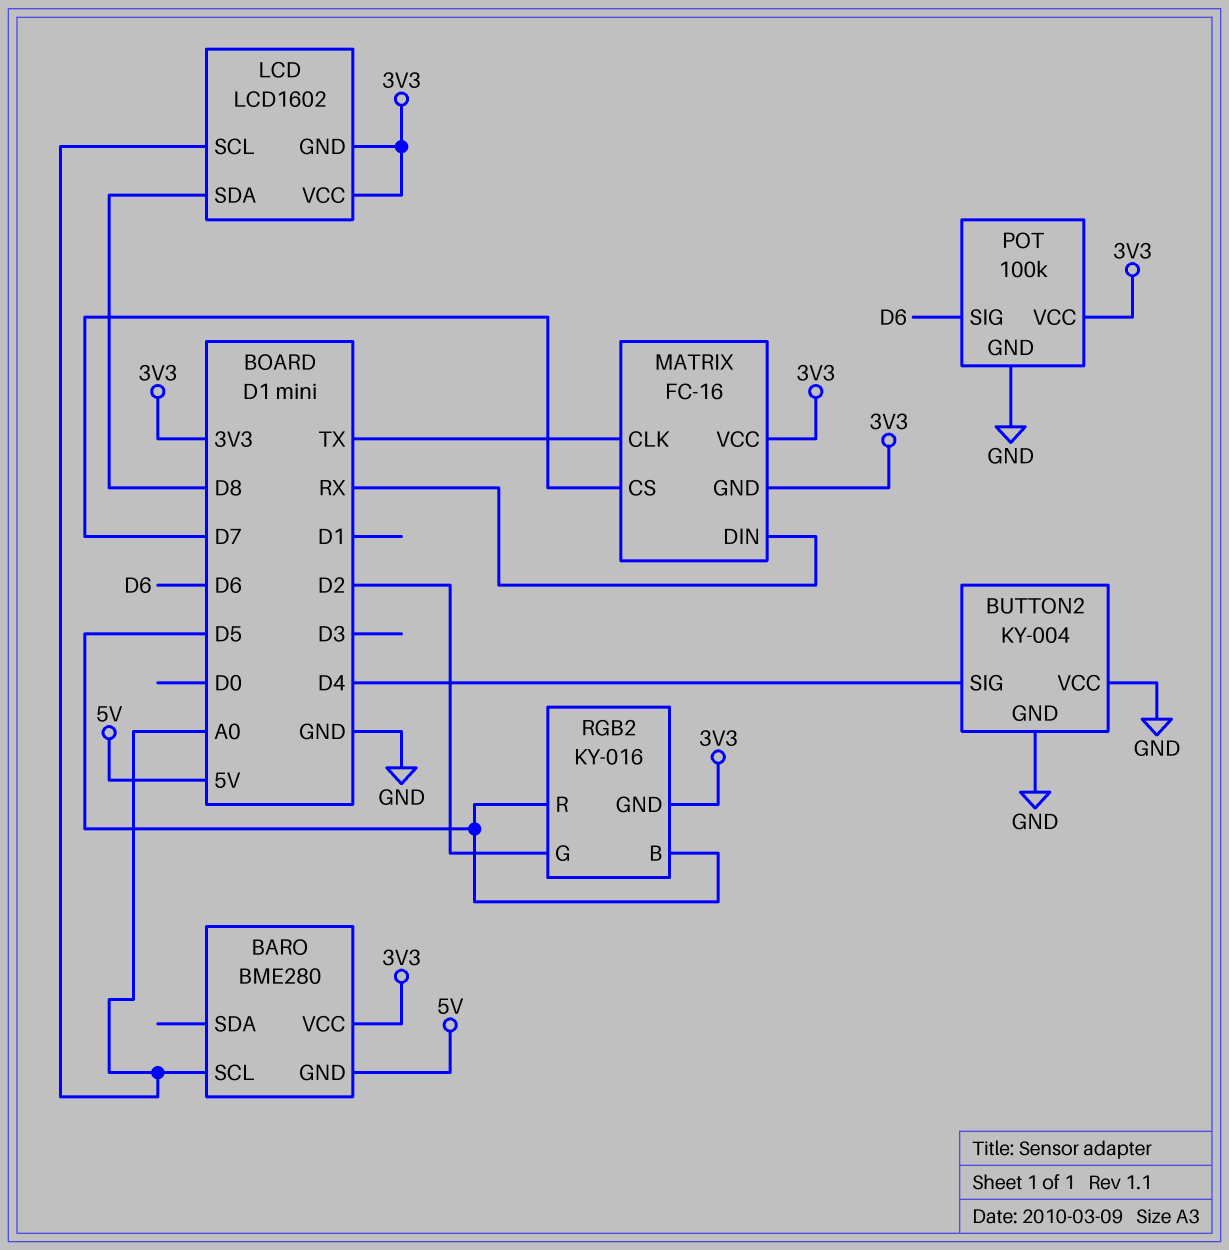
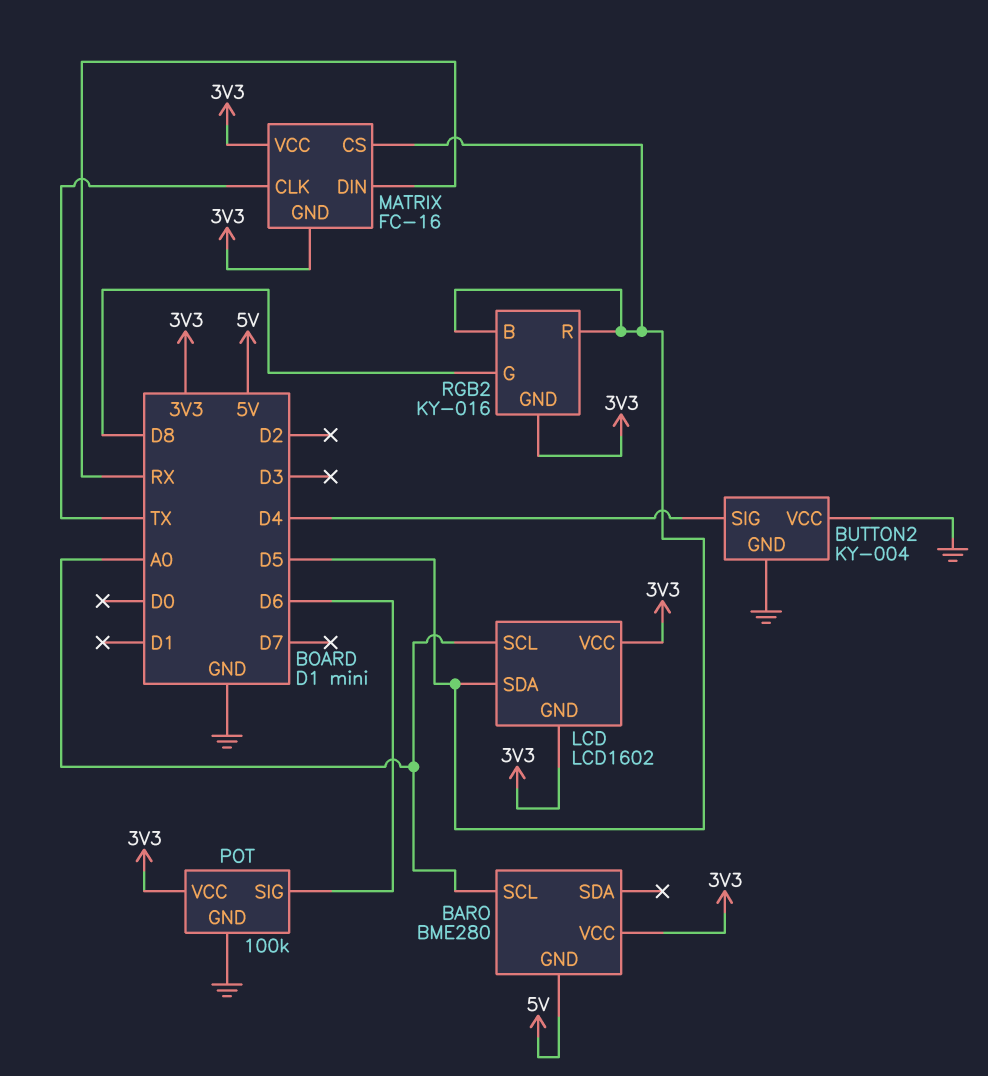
LCD pin SDA: D8 -> D5
MATRIX pin CS: D7 -> D5
RGB2 pin G: D2 -> D8

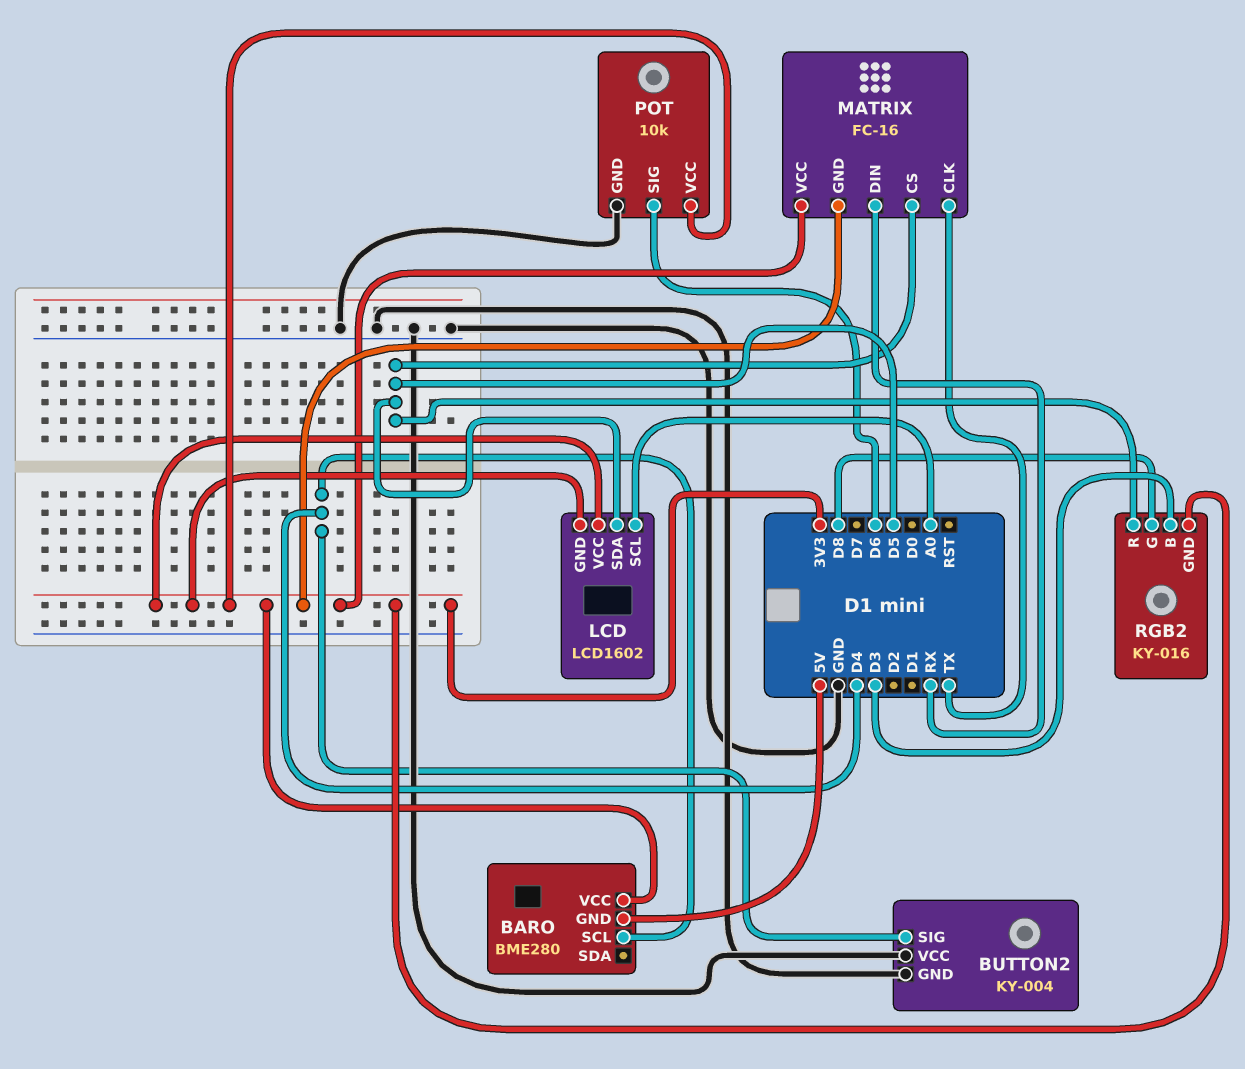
BARO pin SCL: A0 -> D4
POT: 100k -> 10k
RGB2 pin B: D5 -> D3

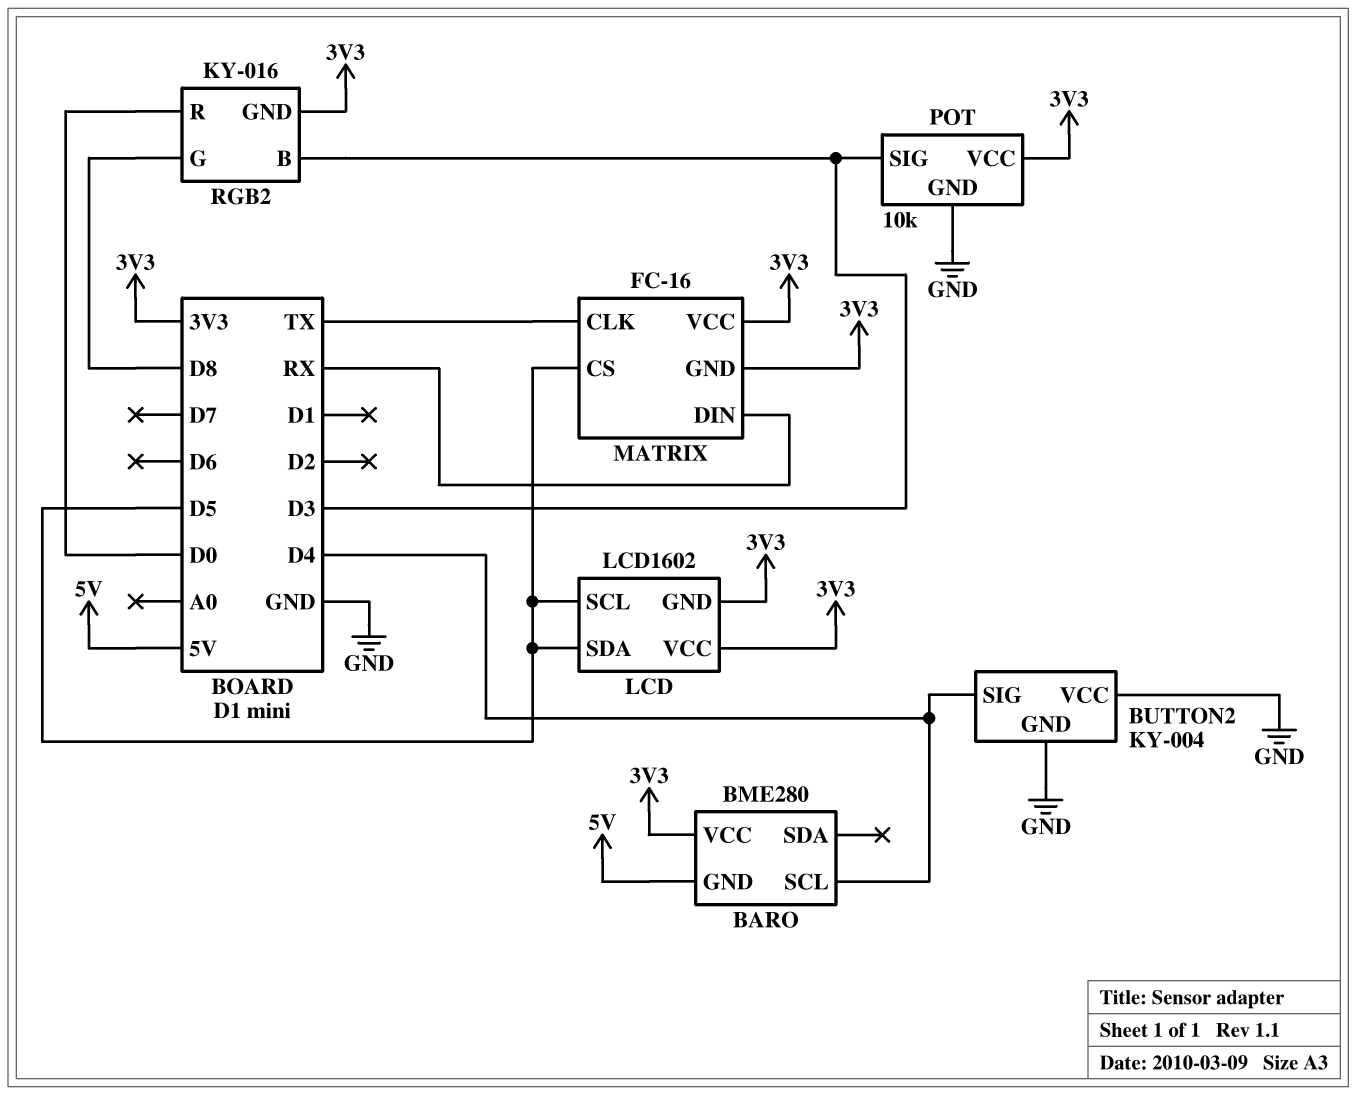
LCD pin SCL: A0 -> D5
POT pin SIG: D6 -> D3
RGB2 pin R: D5 -> D0

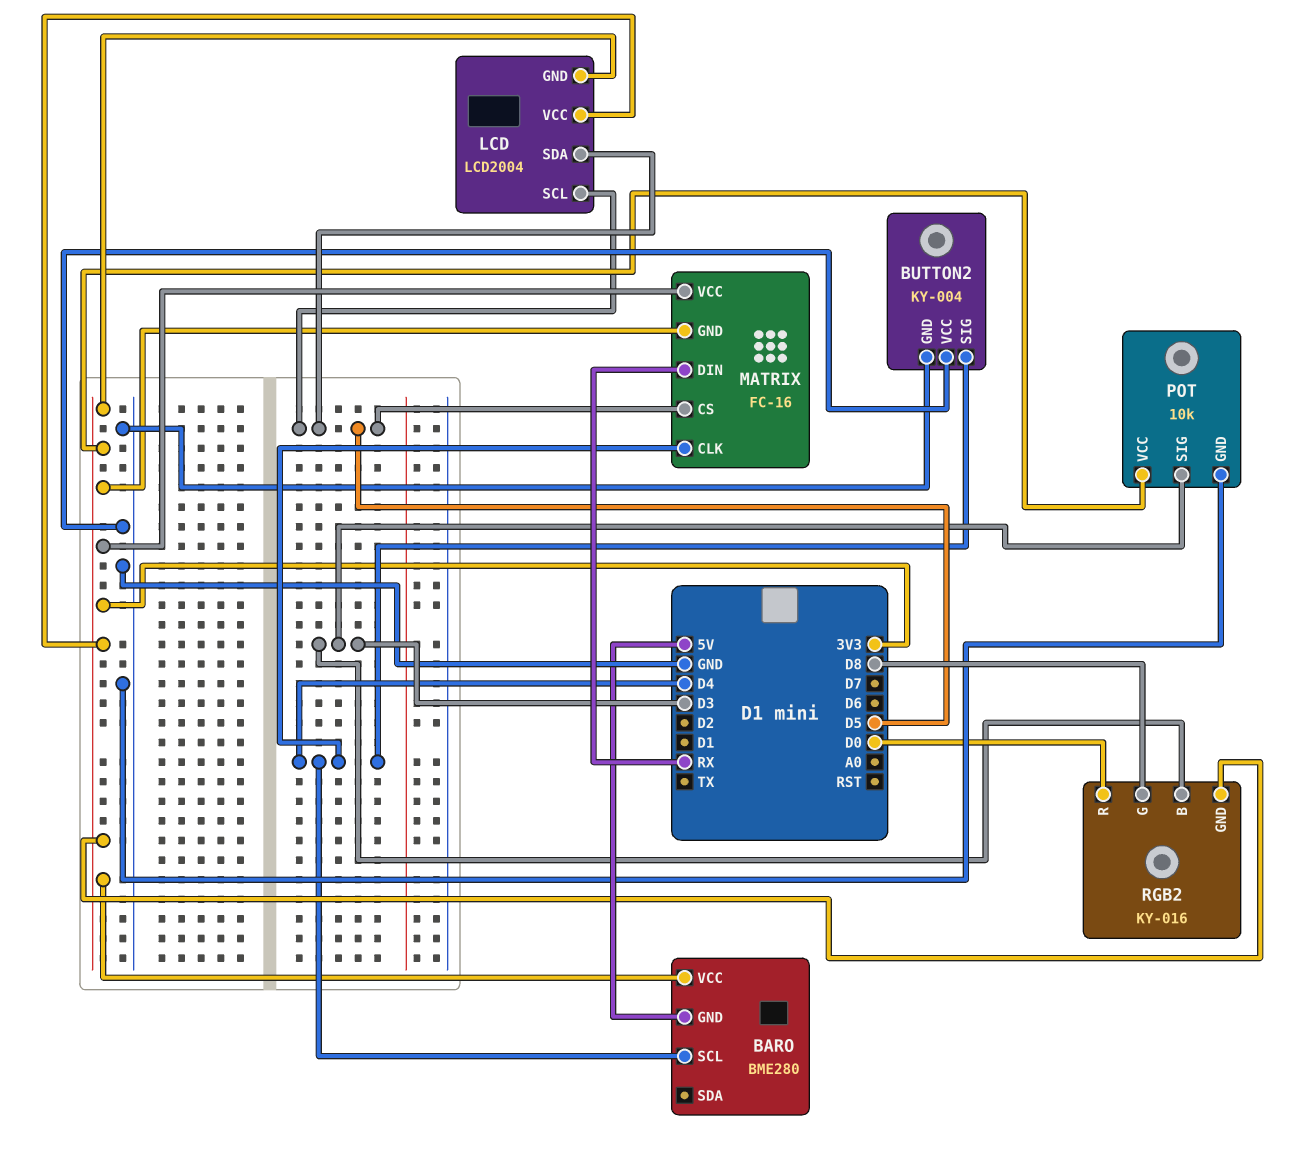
LCD: LCD1602 -> LCD2004
MATRIX pin CLK: TX -> D4

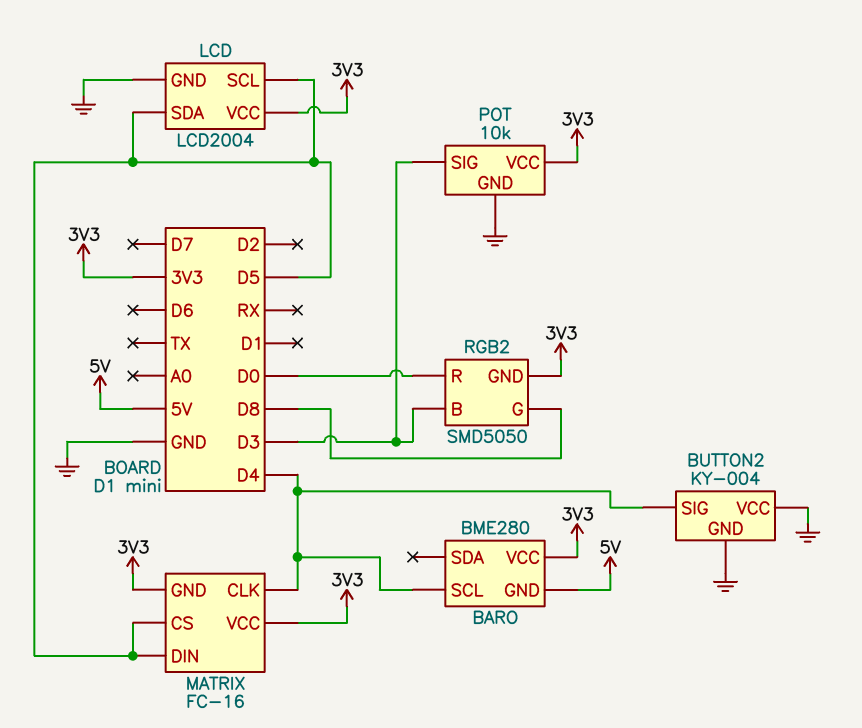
LCD pin GND: 3V3 -> GND
MATRIX pin DIN: RX -> D5
RGB2: KY-016 -> SMD5050

